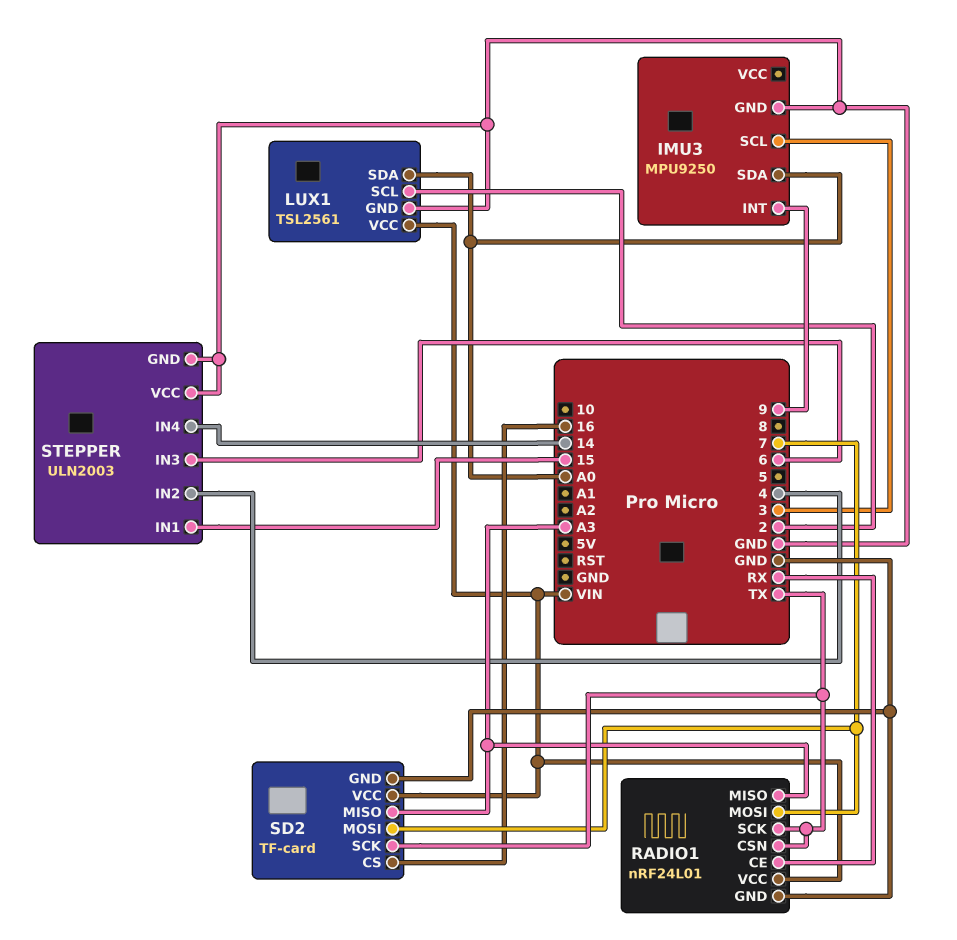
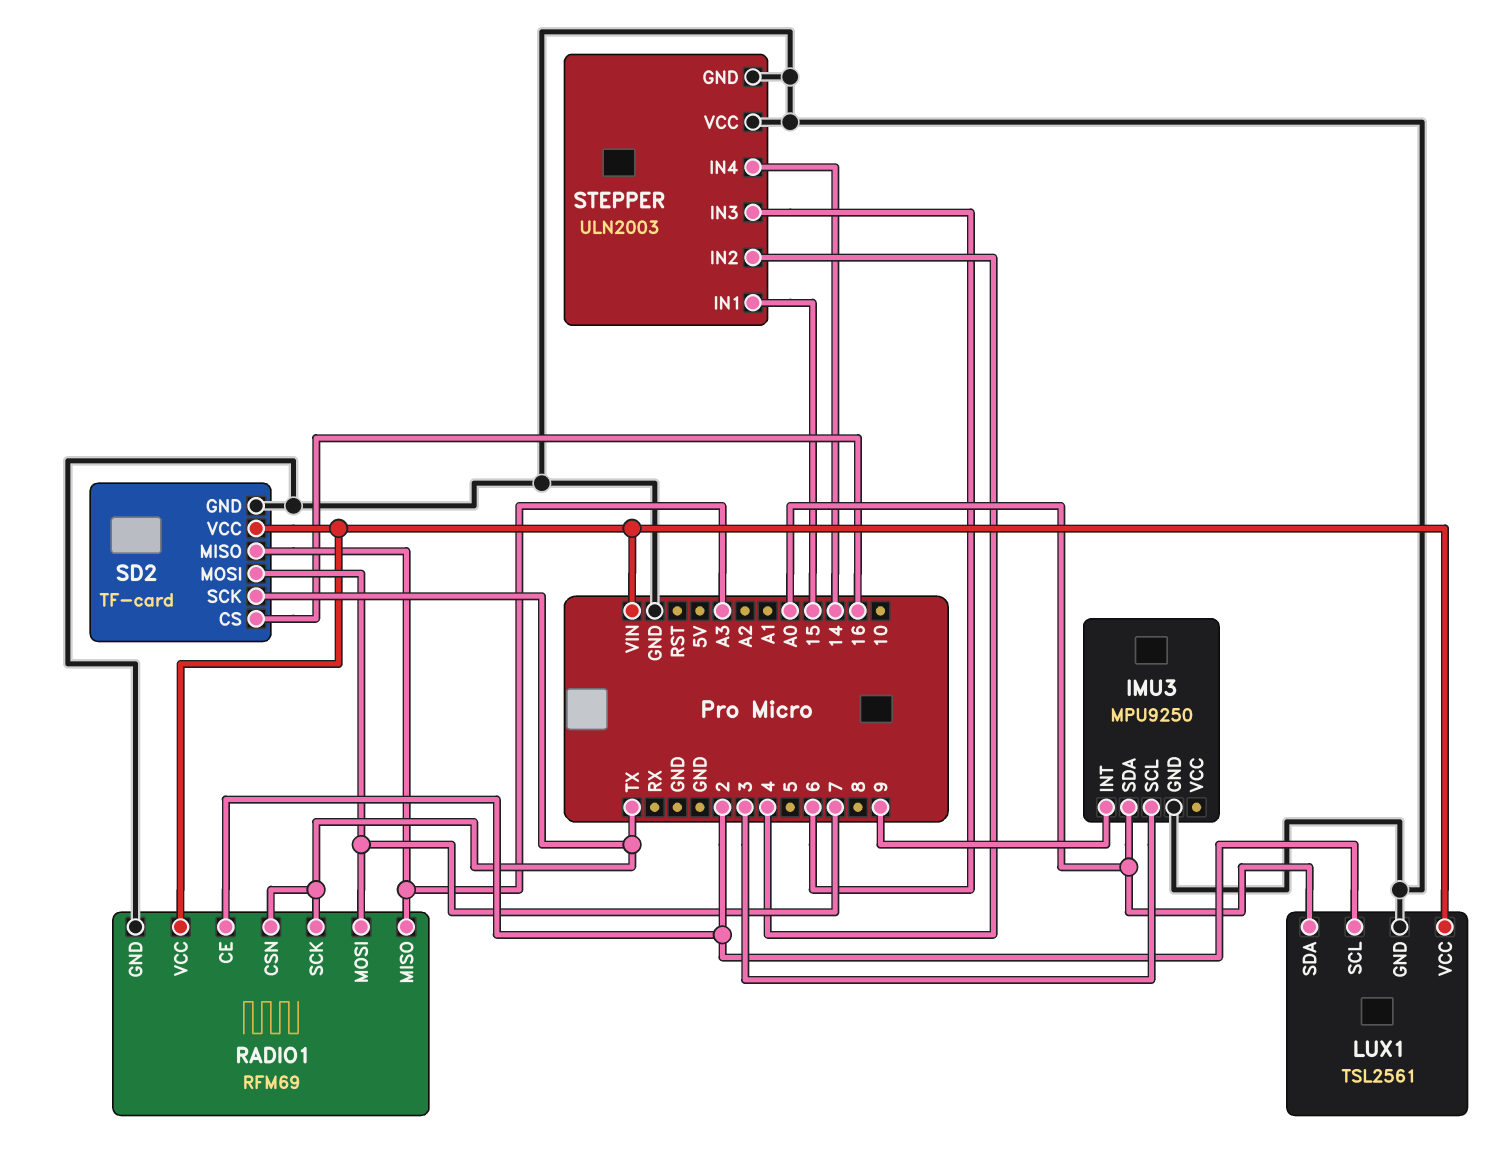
RADIO1: nRF24L01 -> RFM69
RADIO1 pin CE: RX -> 2

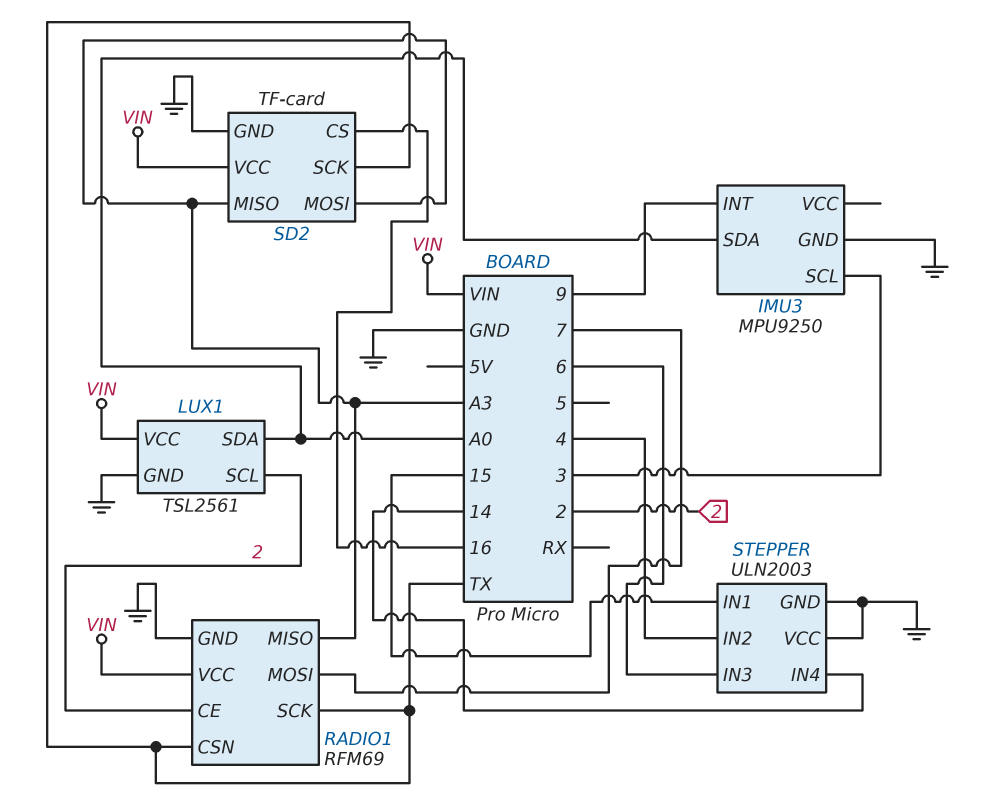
SD2 pin MOSI: 7 -> A3

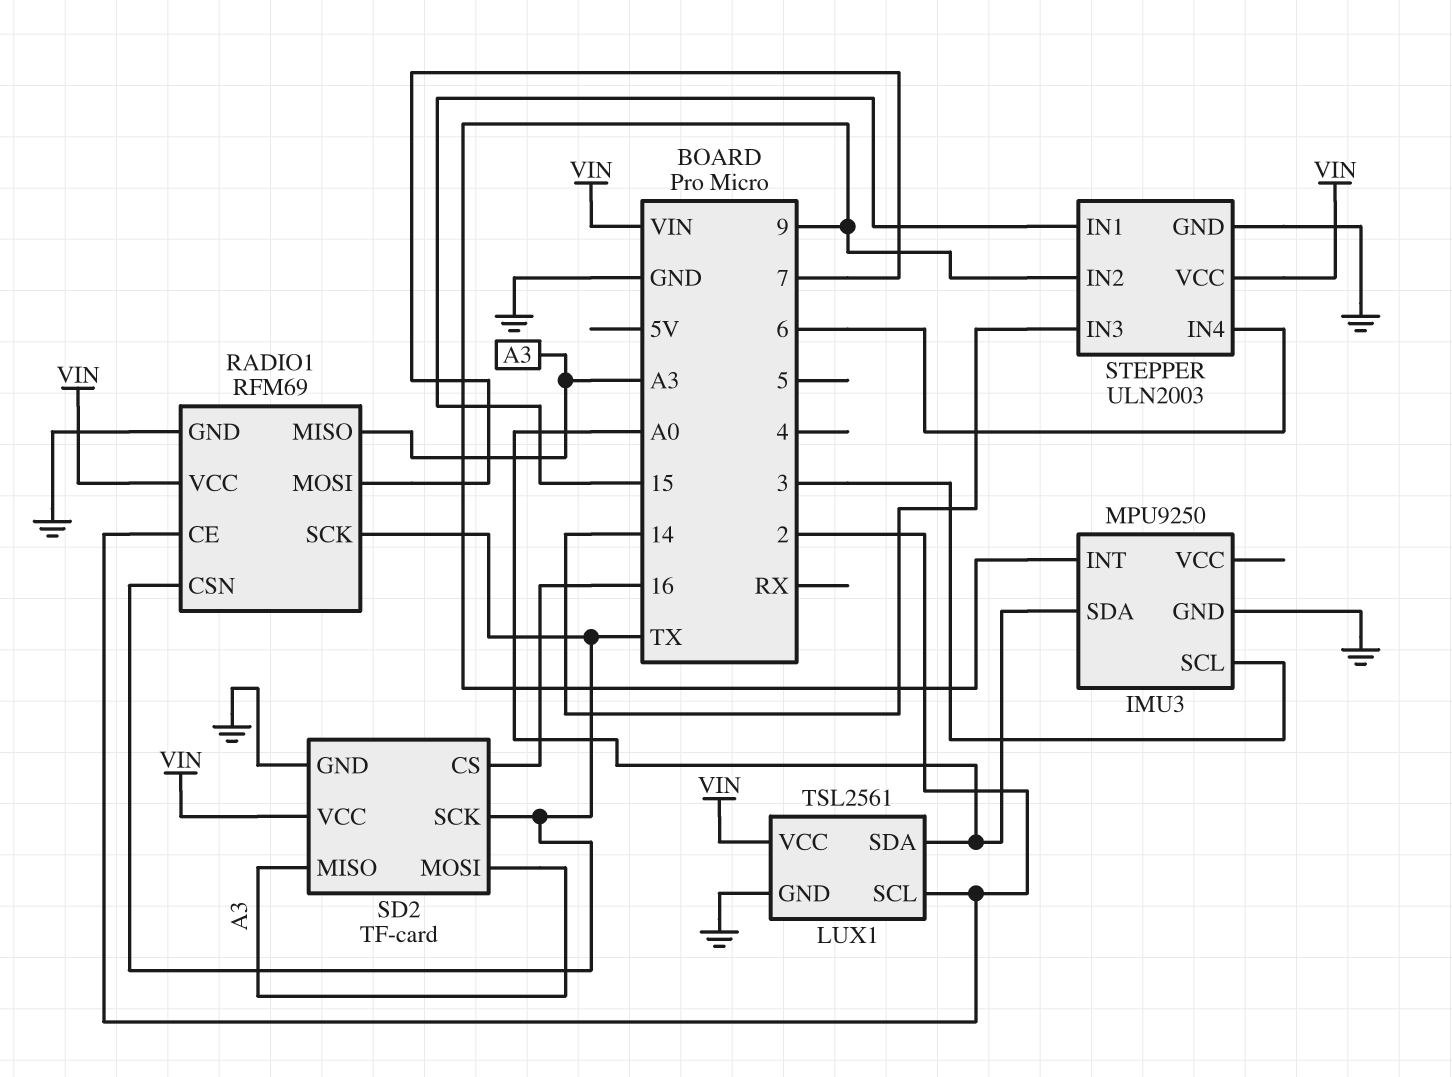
STEPPER pin IN2: 4 -> 9
STEPPER pin IN3: 6 -> 14
STEPPER pin IN4: 14 -> 6
STEPPER pin VCC: GND -> VIN

